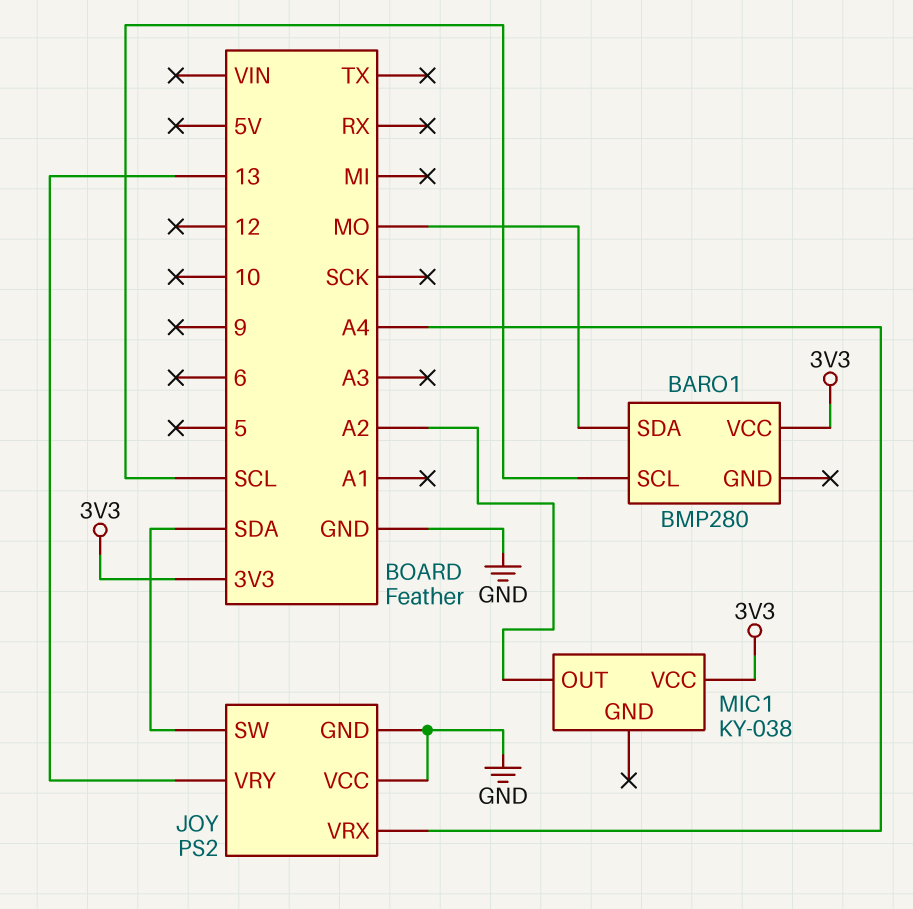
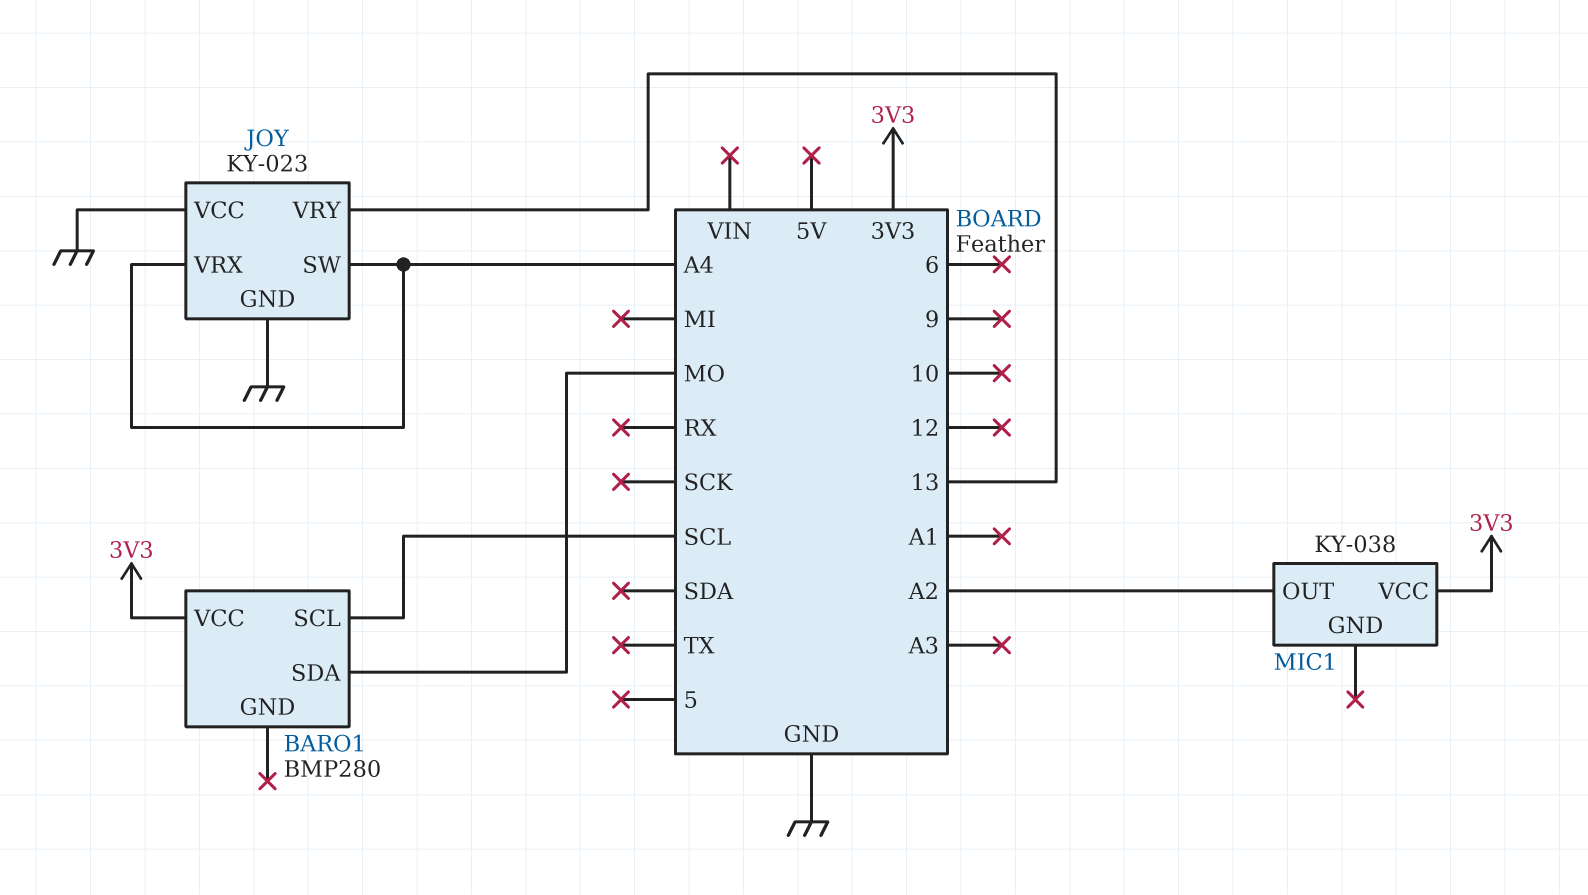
JOY: PS2 -> KY-023
JOY pin SW: SDA -> A4

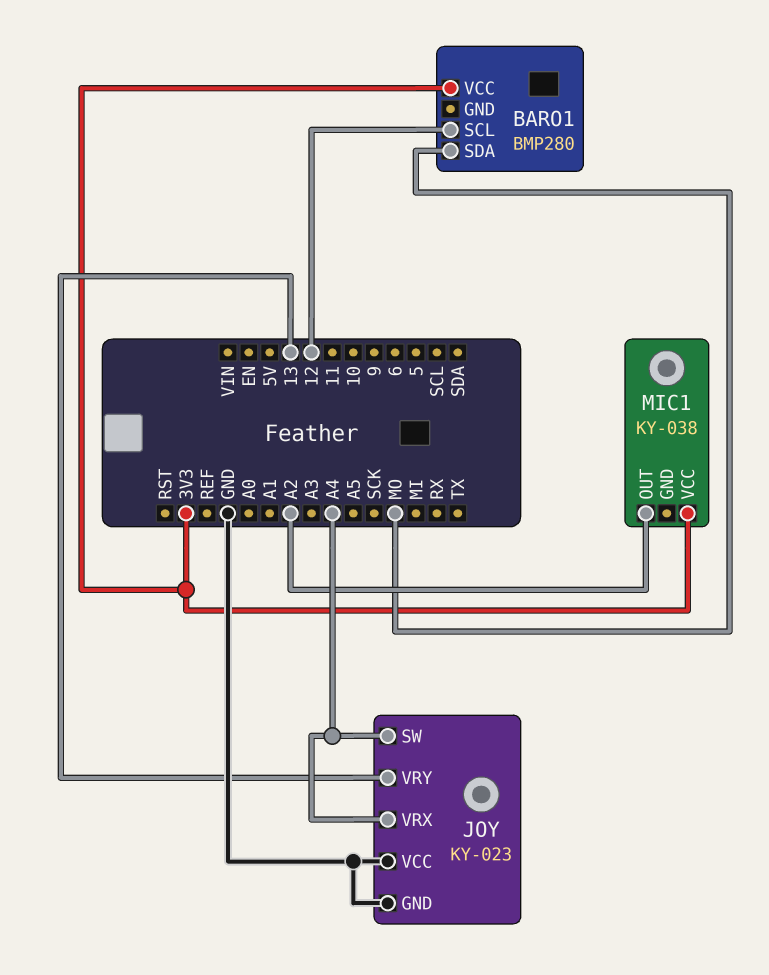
BARO1 pin SCL: SCL -> 12

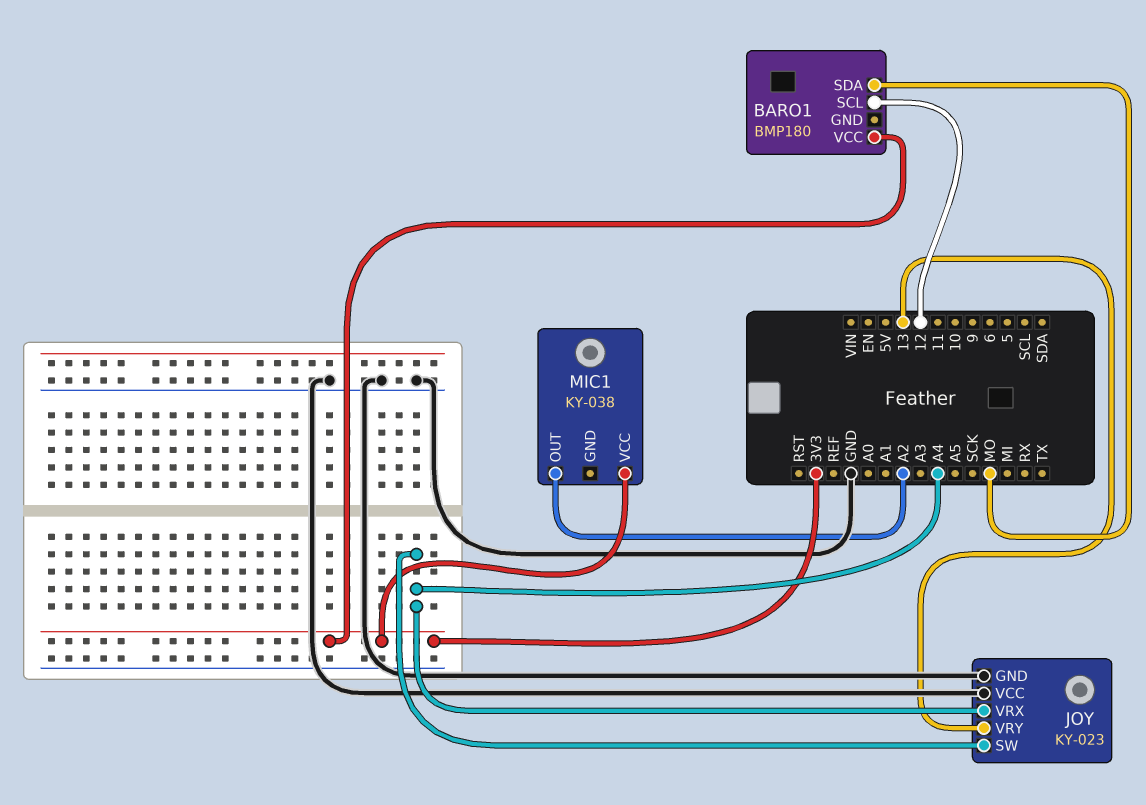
BARO1: BMP280 -> BMP180

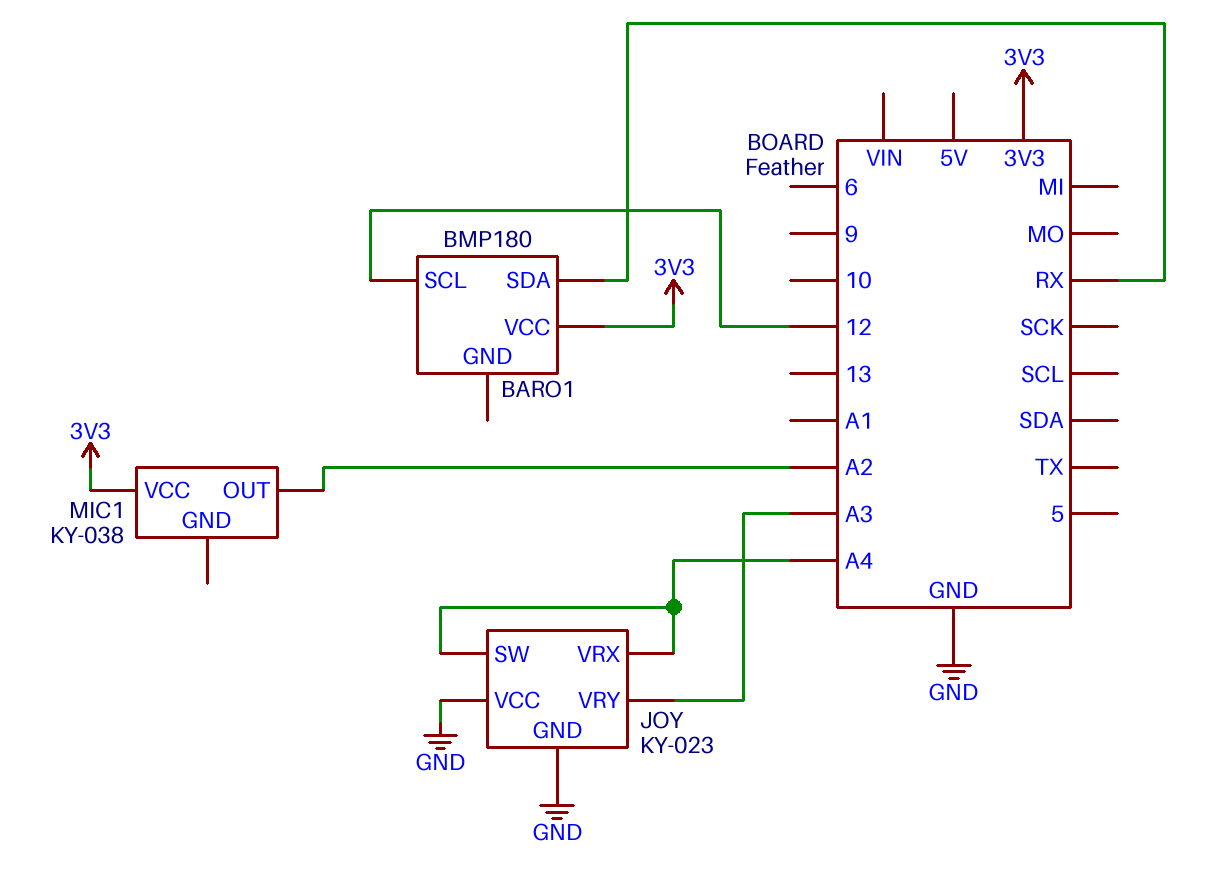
BARO1 pin SDA: MO -> RX
JOY pin VRY: 13 -> A3

